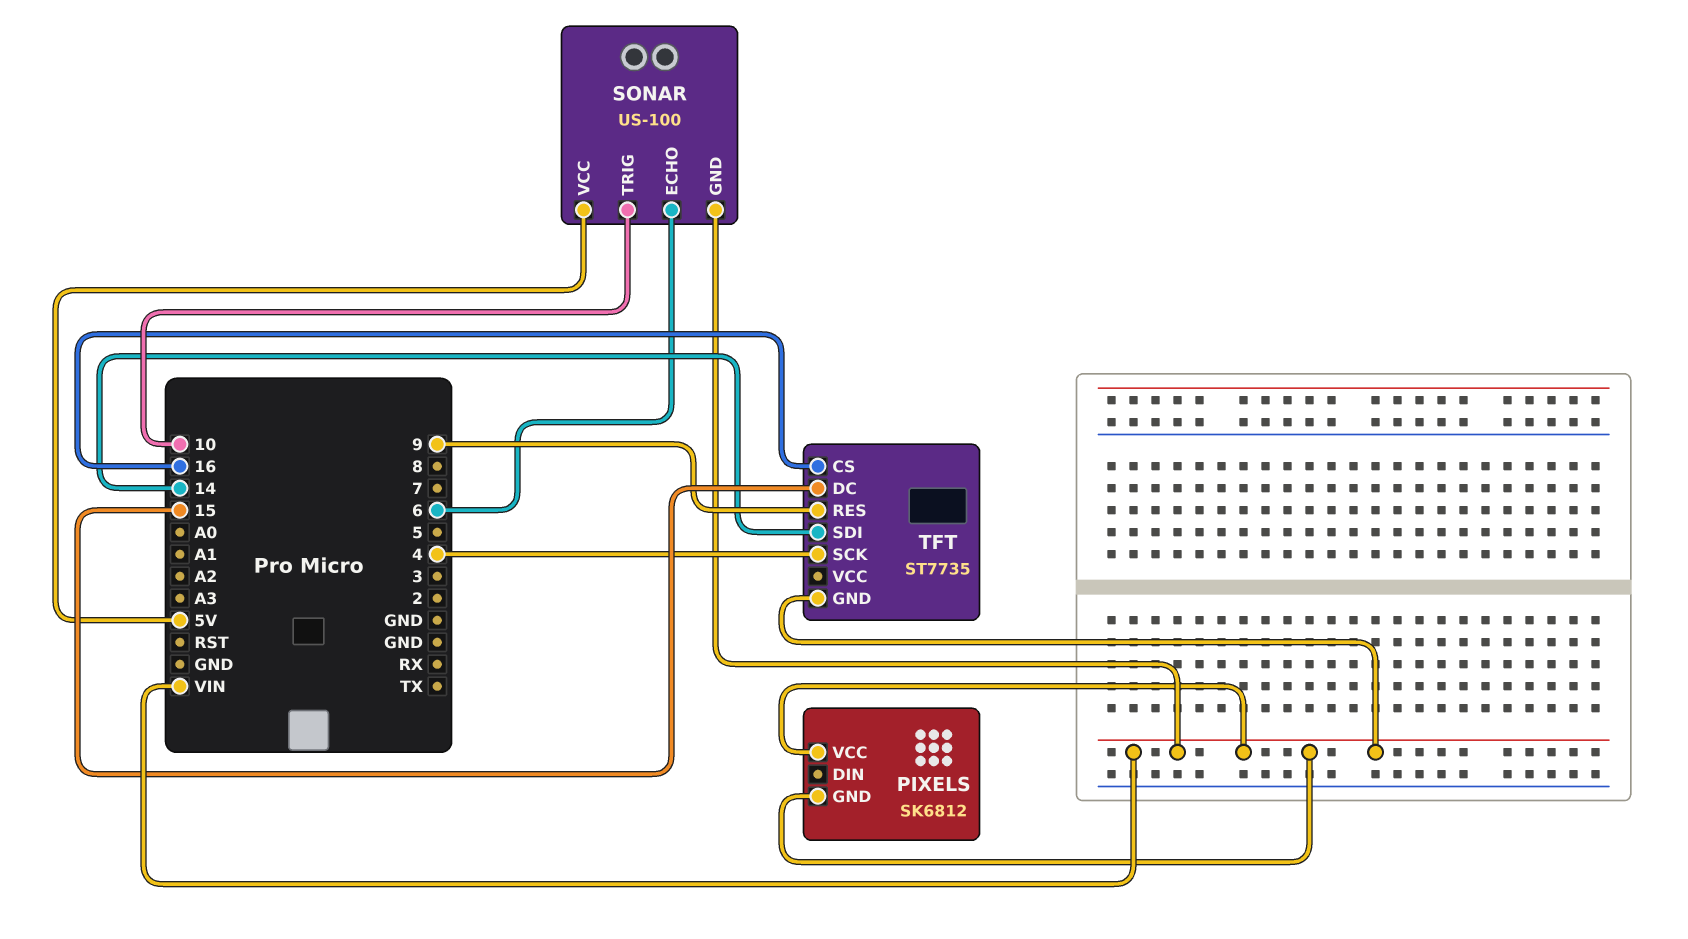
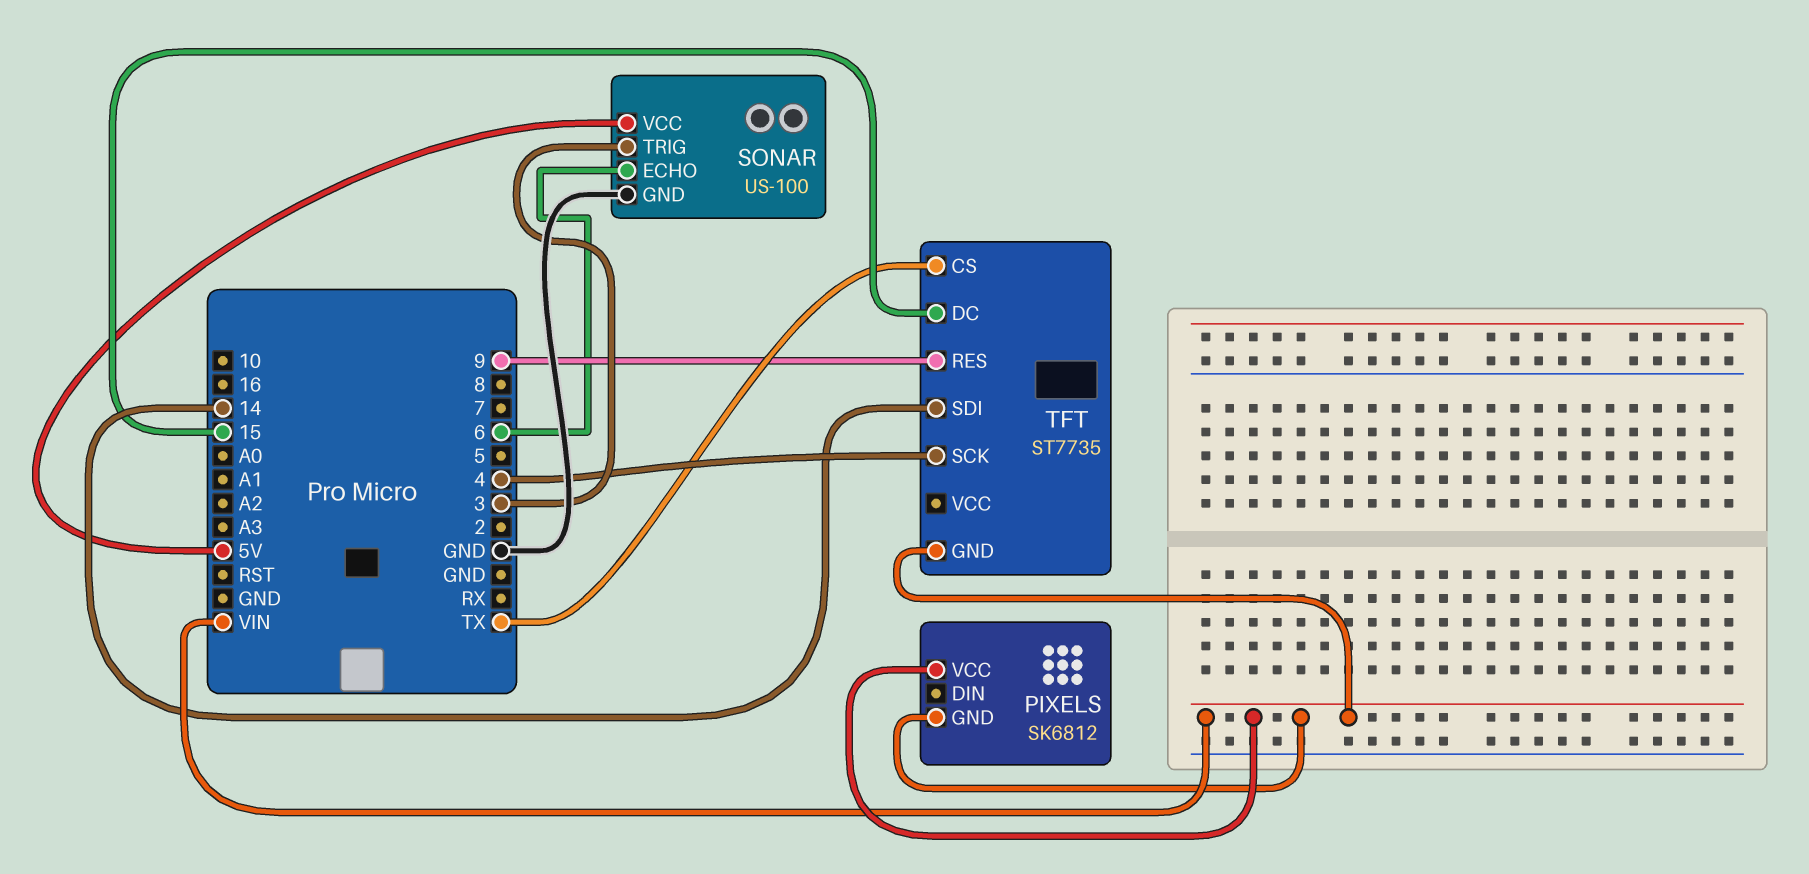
SONAR pin GND: VIN -> GND
SONAR pin TRIG: 10 -> 3
TFT pin CS: 16 -> TX

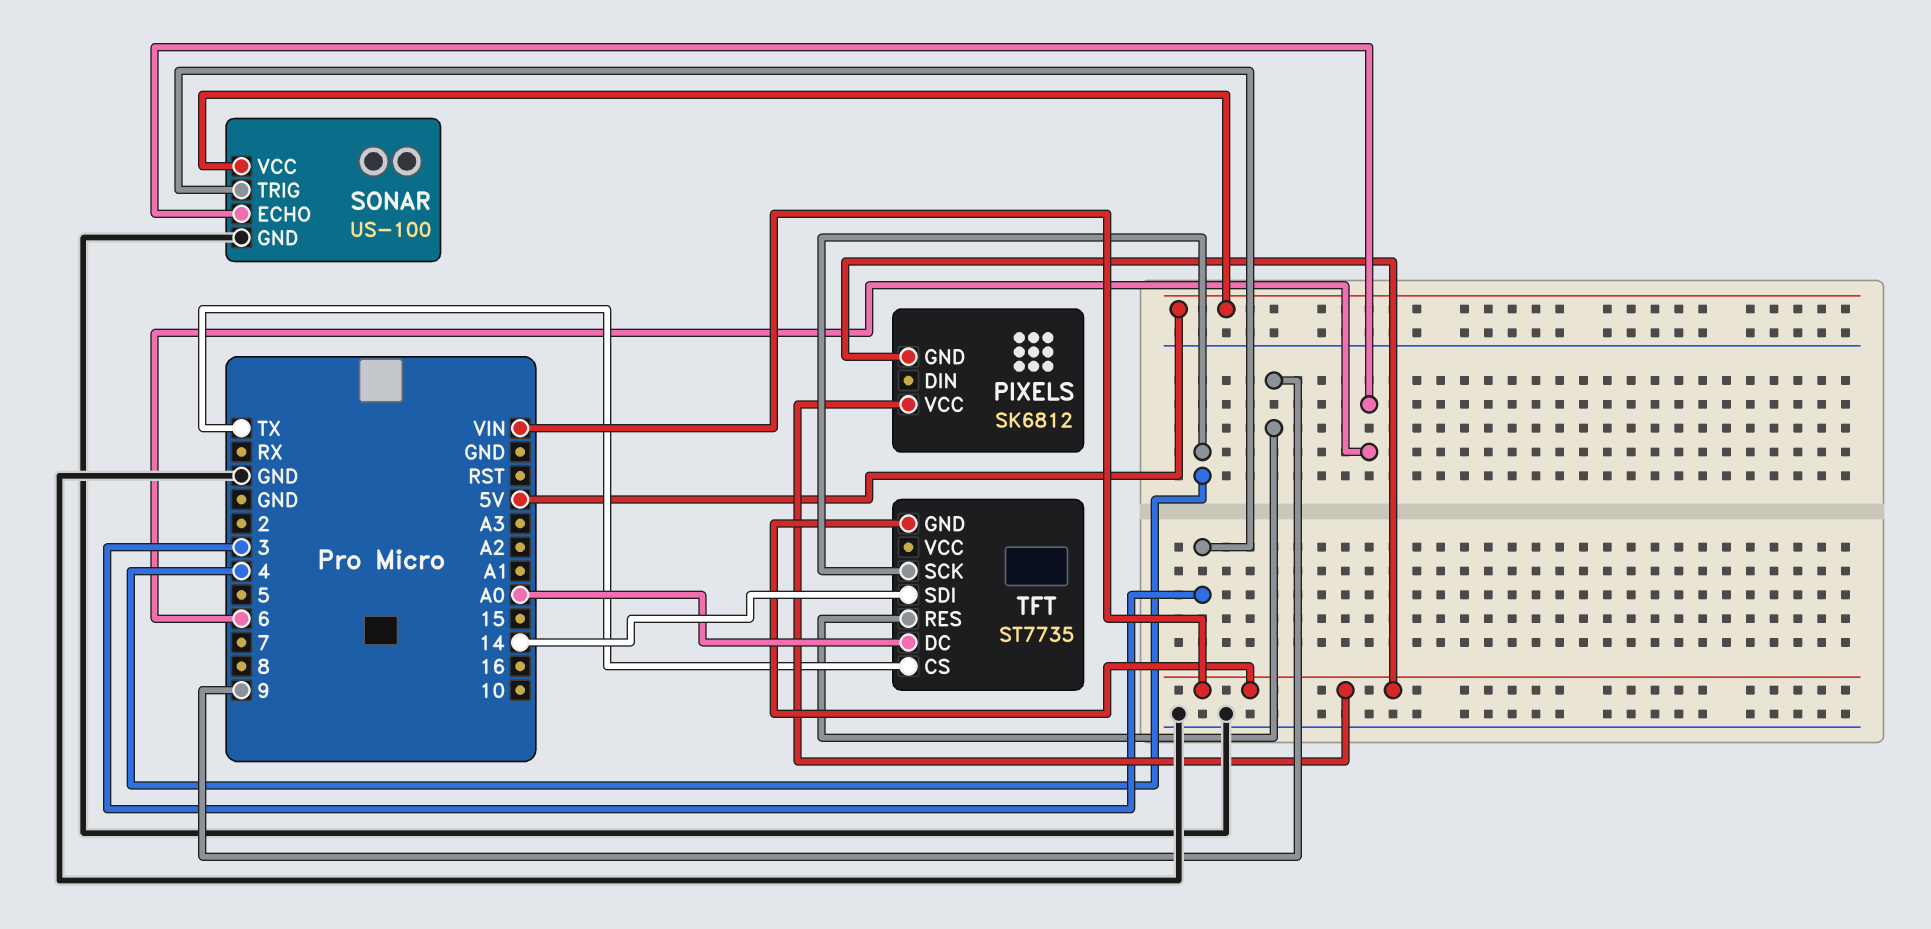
TFT pin DC: 15 -> A0

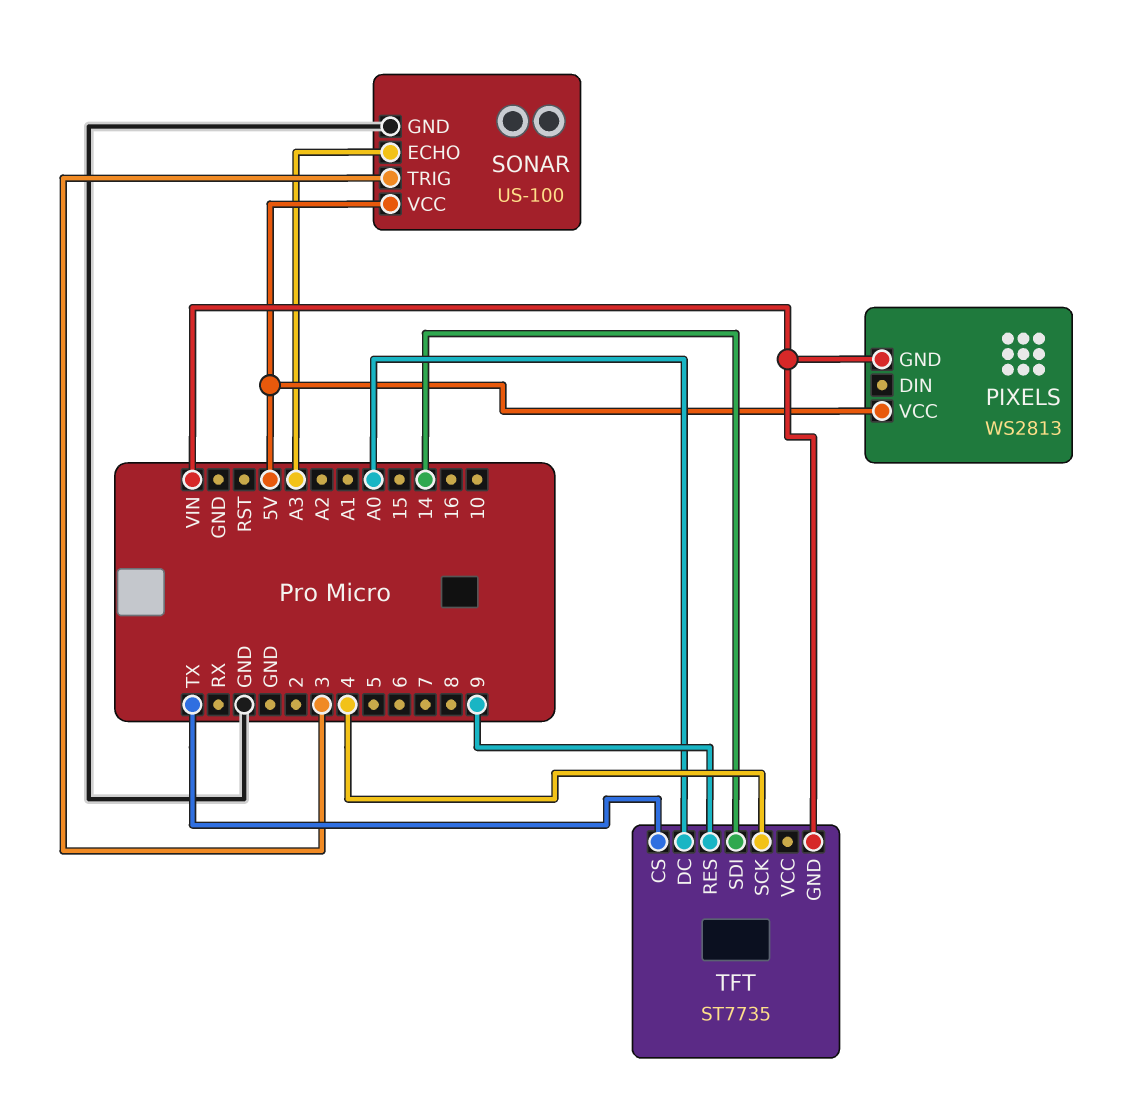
PIXELS: SK6812 -> WS2813
PIXELS pin VCC: VIN -> 5V
SONAR pin ECHO: 6 -> A3

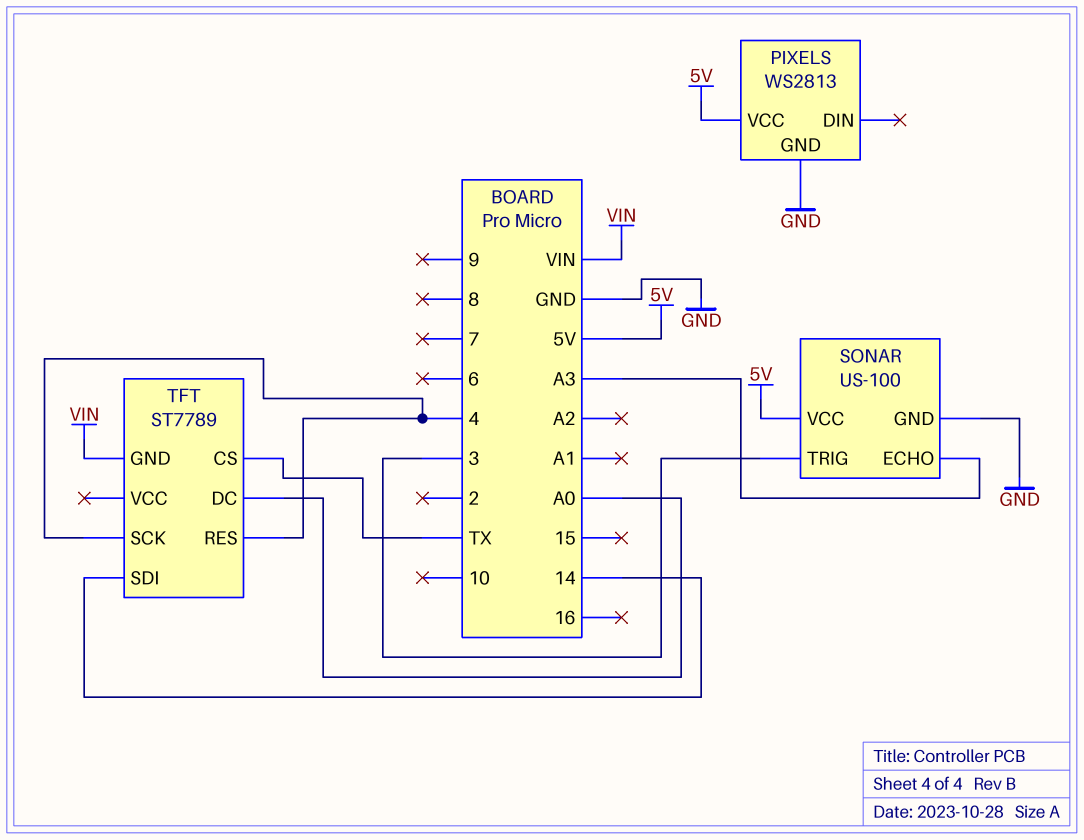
PIXELS pin GND: VIN -> GND
TFT: ST7735 -> ST7789
TFT pin RES: 9 -> 4

